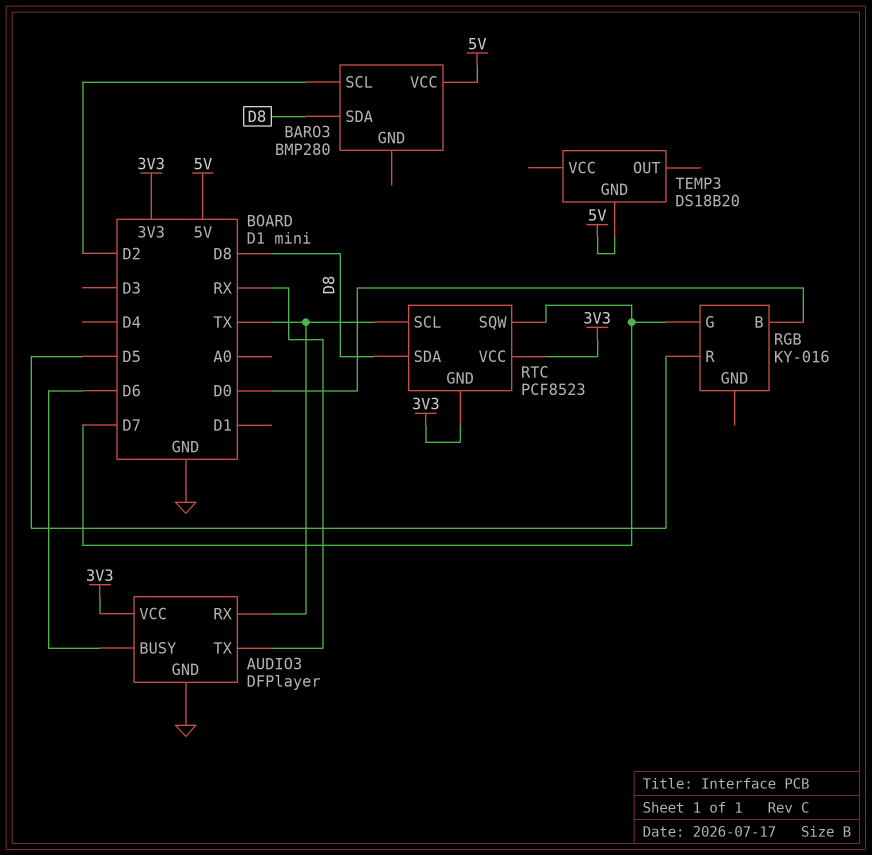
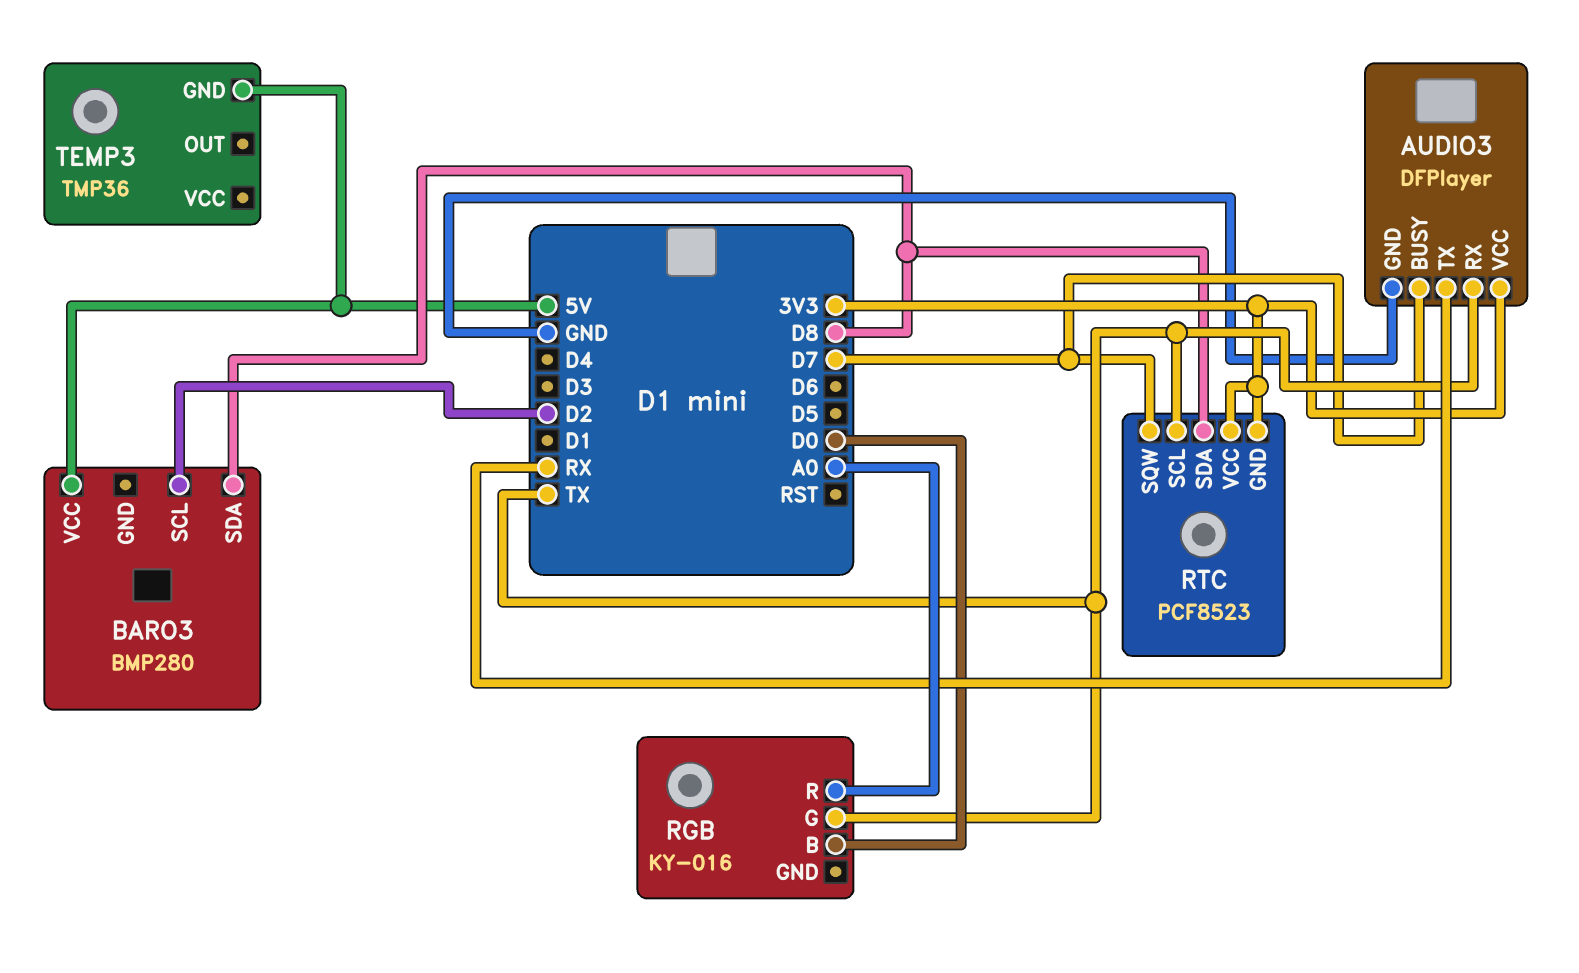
AUDIO3 pin BUSY: D6 -> D7
RGB pin G: D7 -> TX
RGB pin R: D5 -> A0
TEMP3: DS18B20 -> TMP36

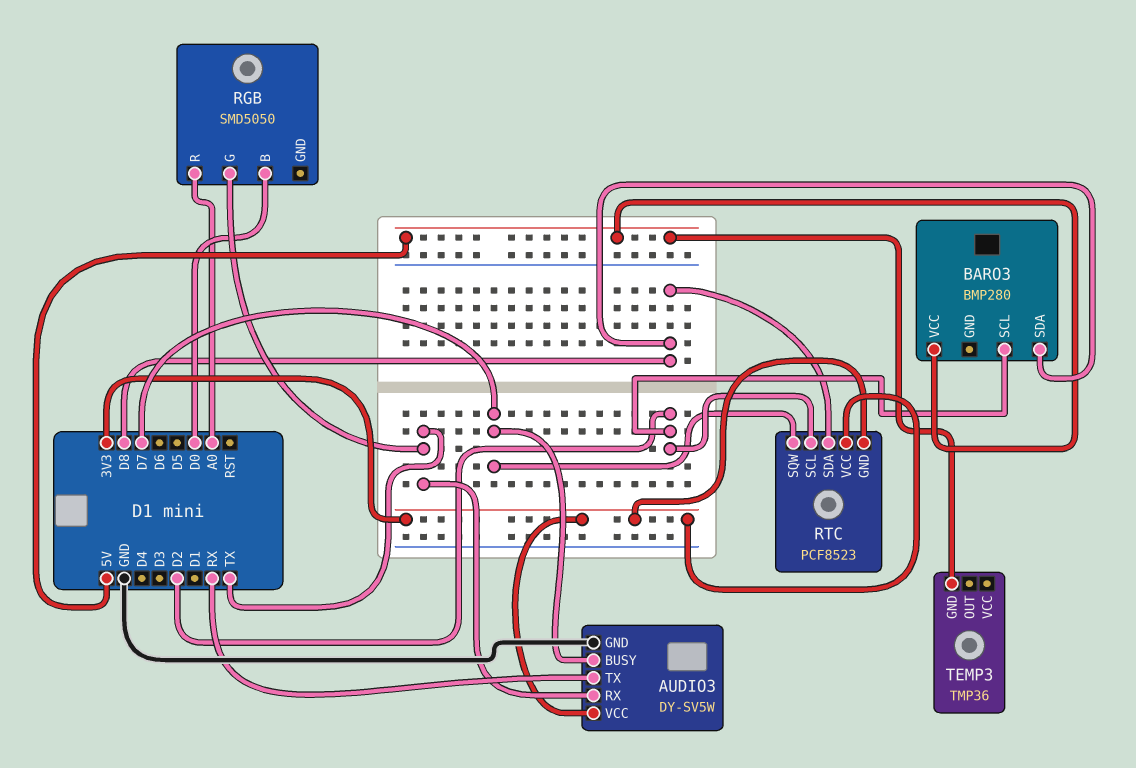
AUDIO3: DFPlayer -> DY-SV5W
RGB: KY-016 -> SMD5050
RTC pin SCL: TX -> D2

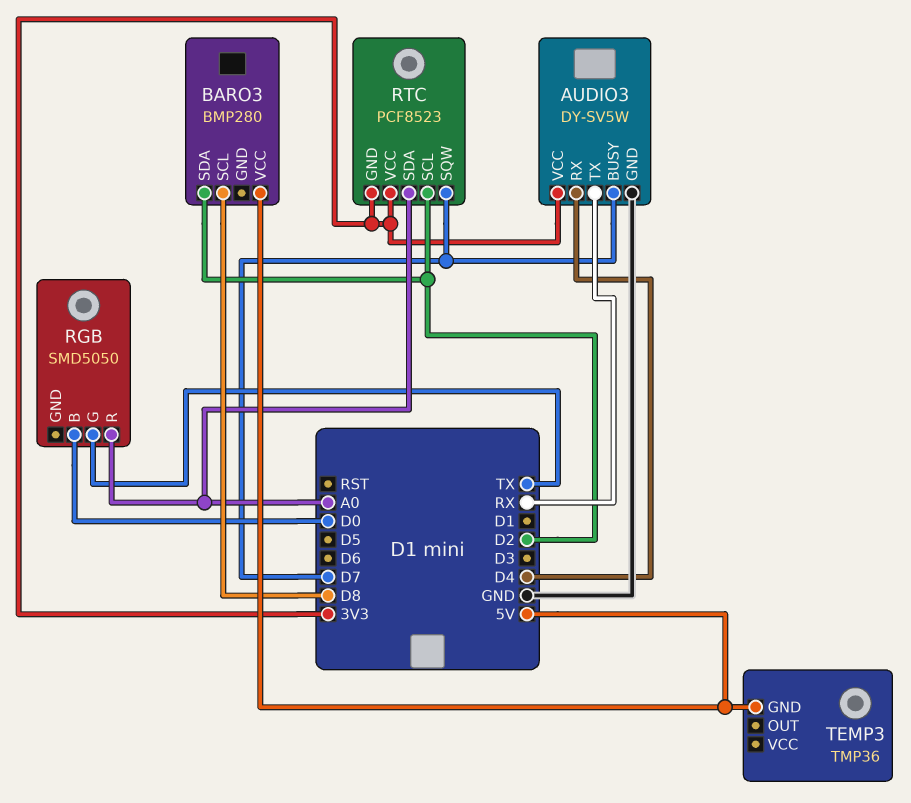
AUDIO3 pin RX: TX -> D4
BARO3 pin SCL: D2 -> D8
BARO3 pin SDA: D8 -> D2
RTC pin SDA: D8 -> A0

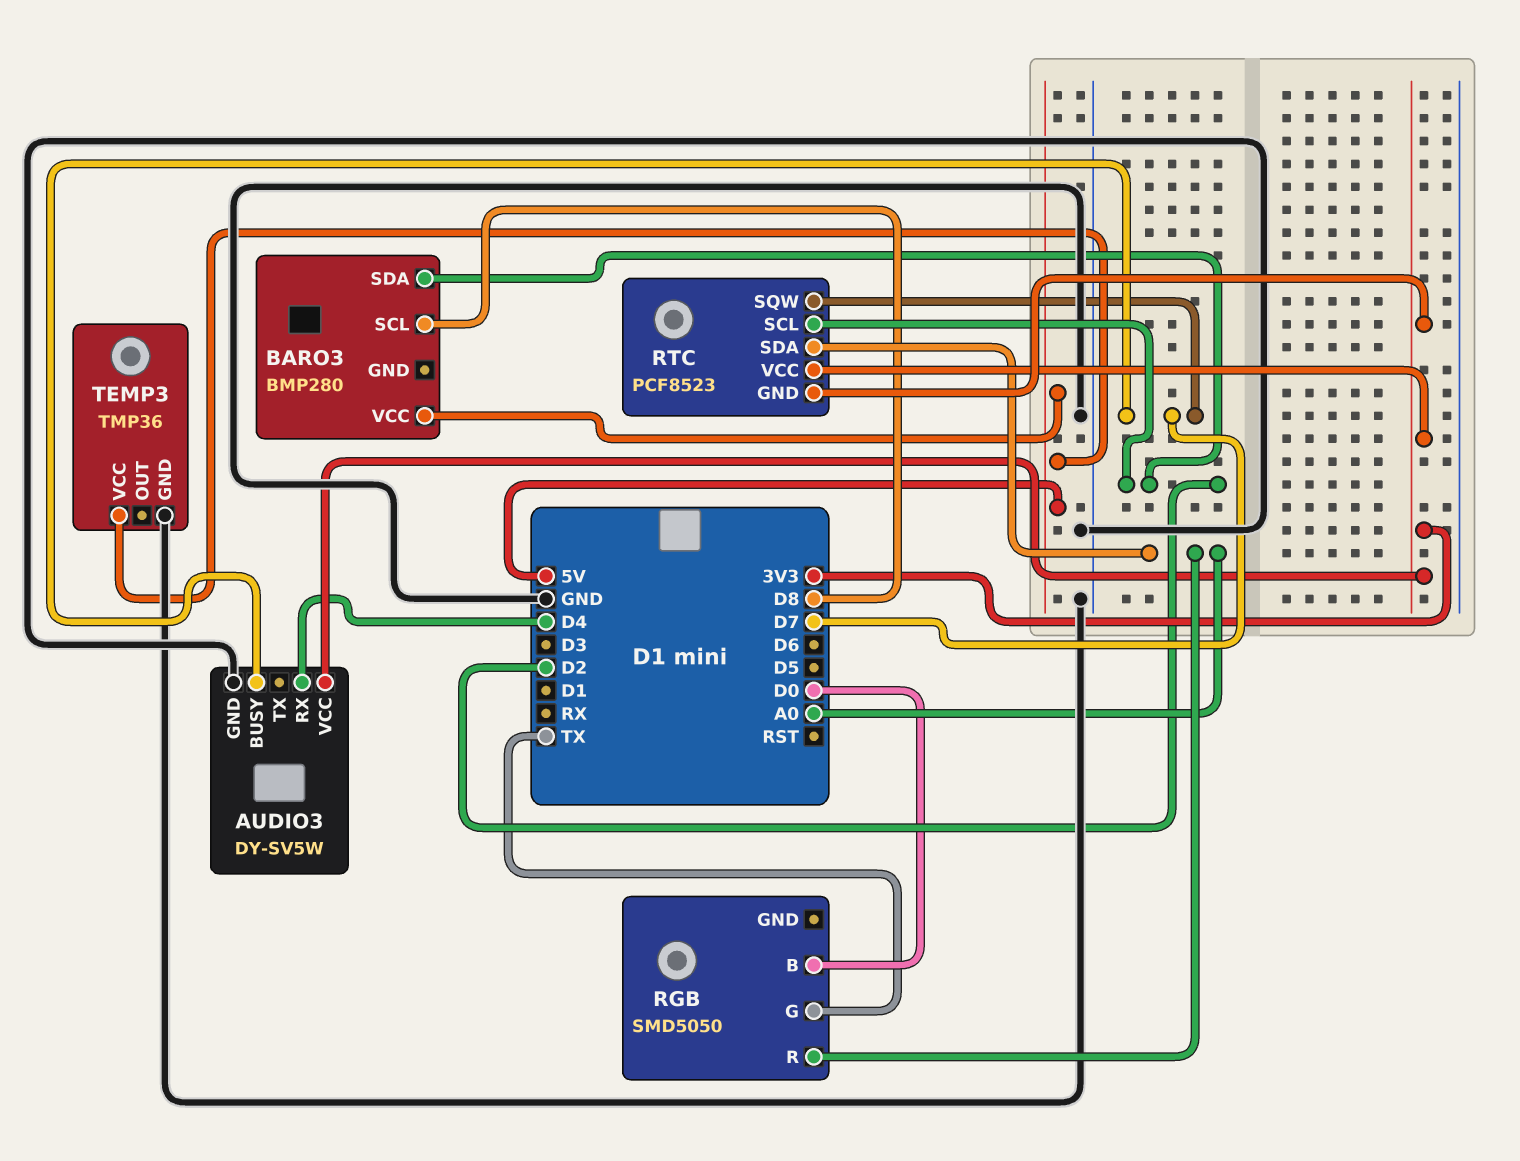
AUDIO3 pin TX: RX -> none
TEMP3 pin GND: 5V -> GND
TEMP3 pin VCC: none -> 5V

